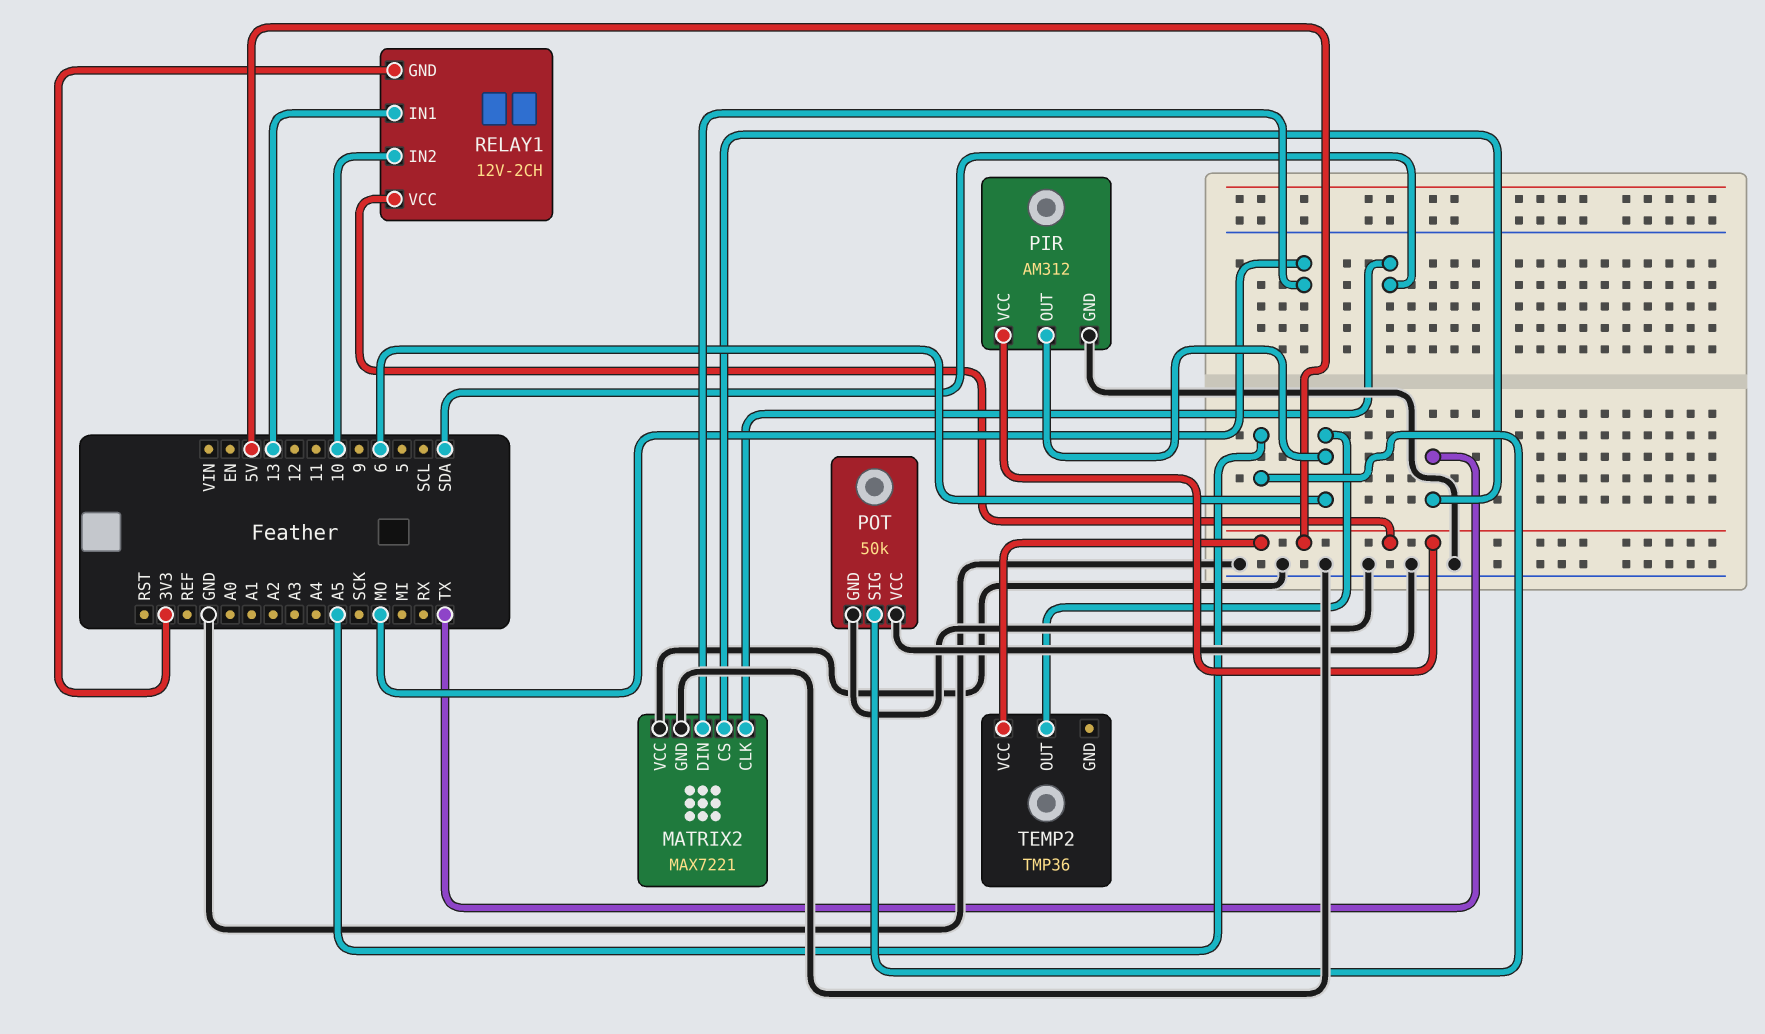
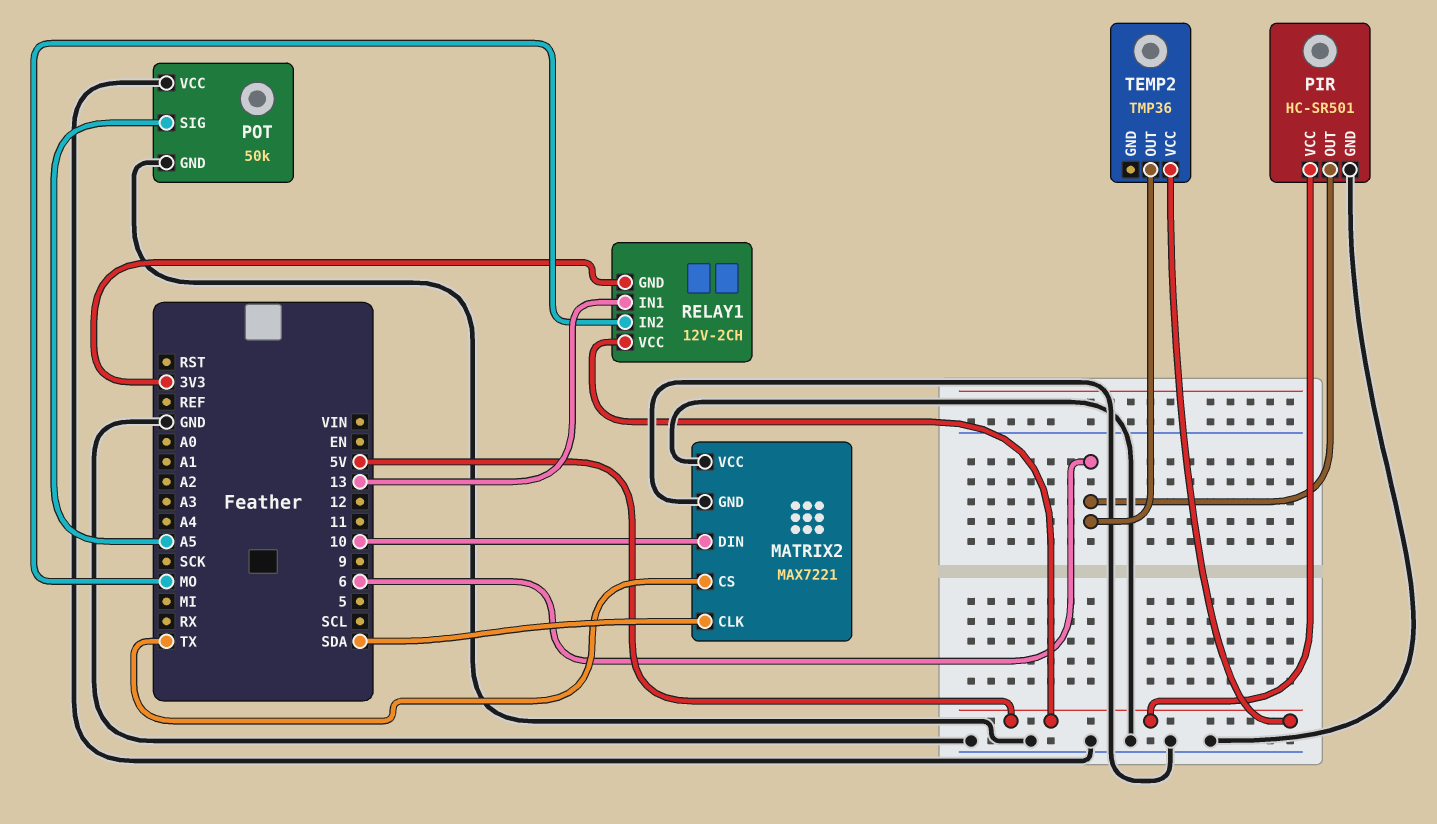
MATRIX2 pin DIN: MO -> 10
PIR: AM312 -> HC-SR501
RELAY1 pin IN2: 10 -> MO

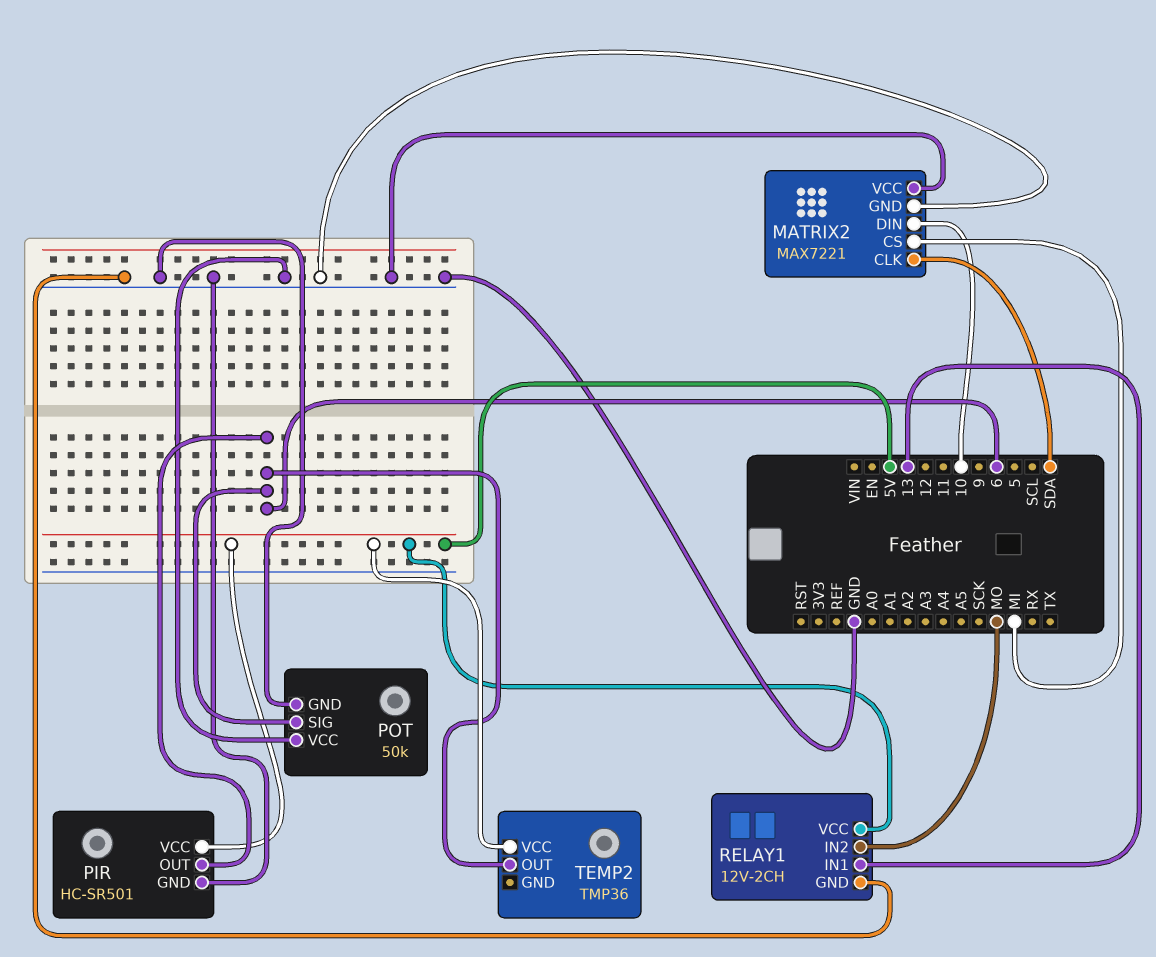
MATRIX2 pin CS: TX -> MI
POT pin SIG: A5 -> 6
RELAY1 pin GND: 3V3 -> GND

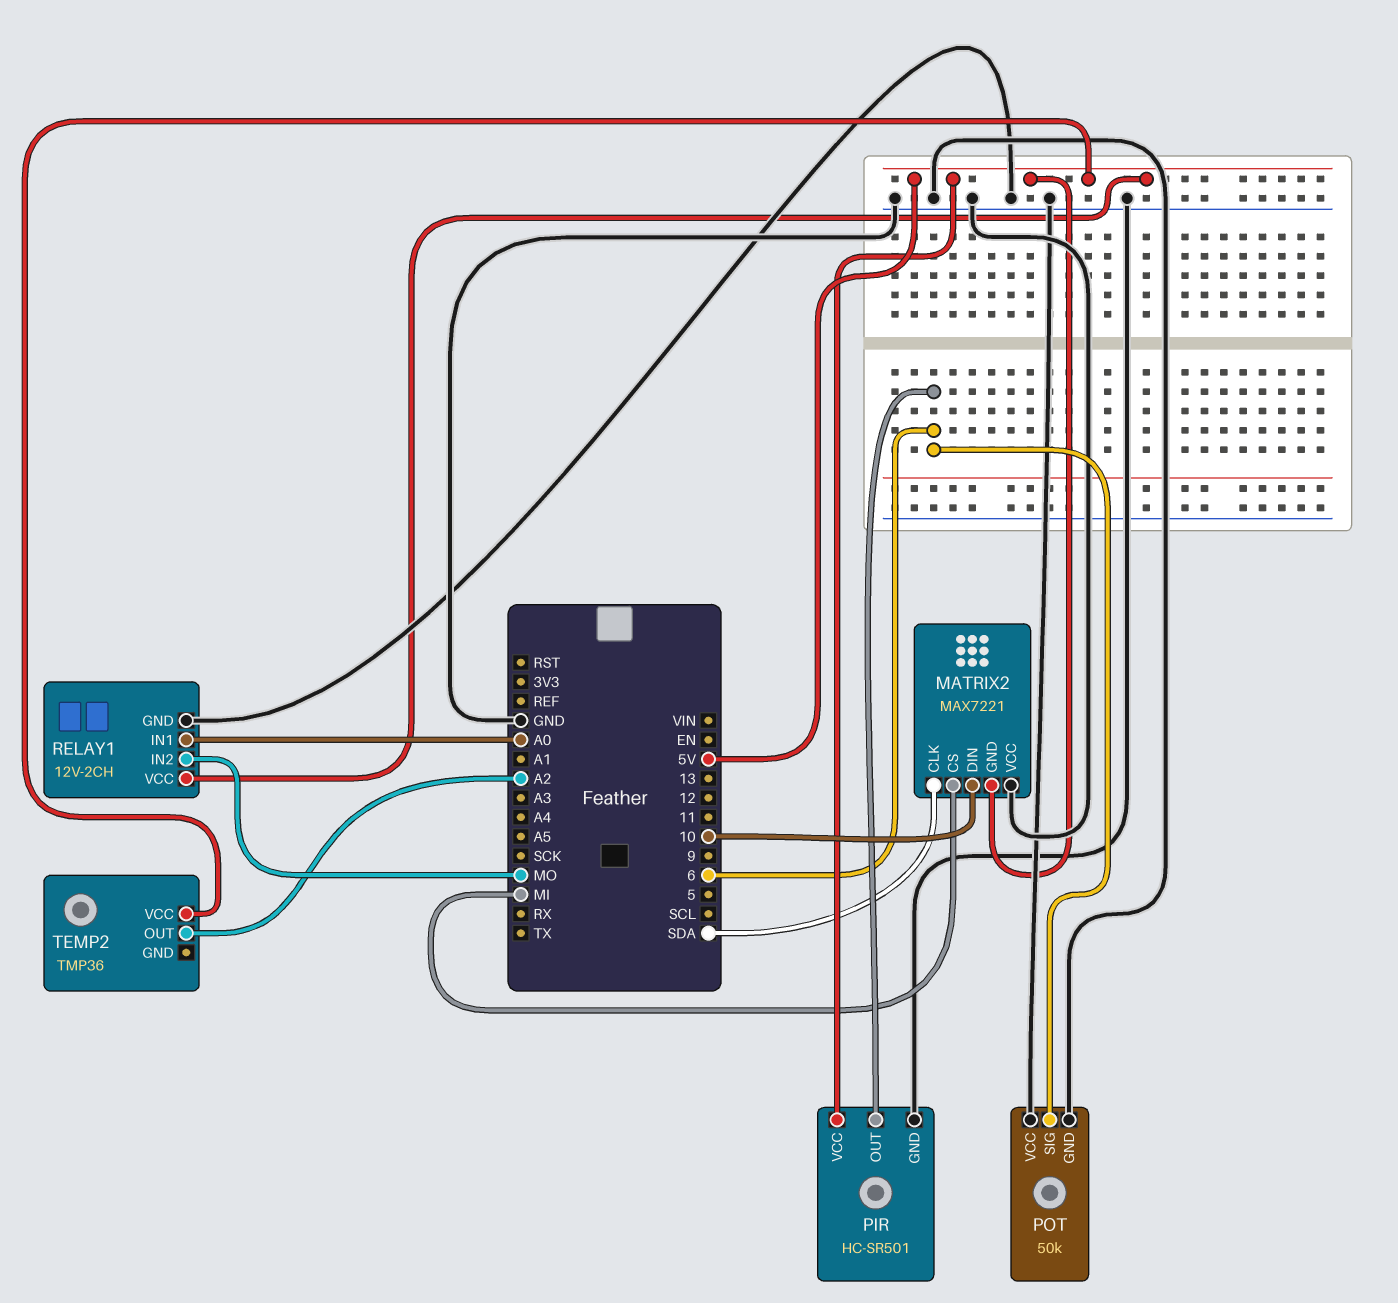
MATRIX2 pin GND: GND -> 5V
RELAY1 pin IN1: 13 -> A0
TEMP2 pin OUT: 6 -> A2

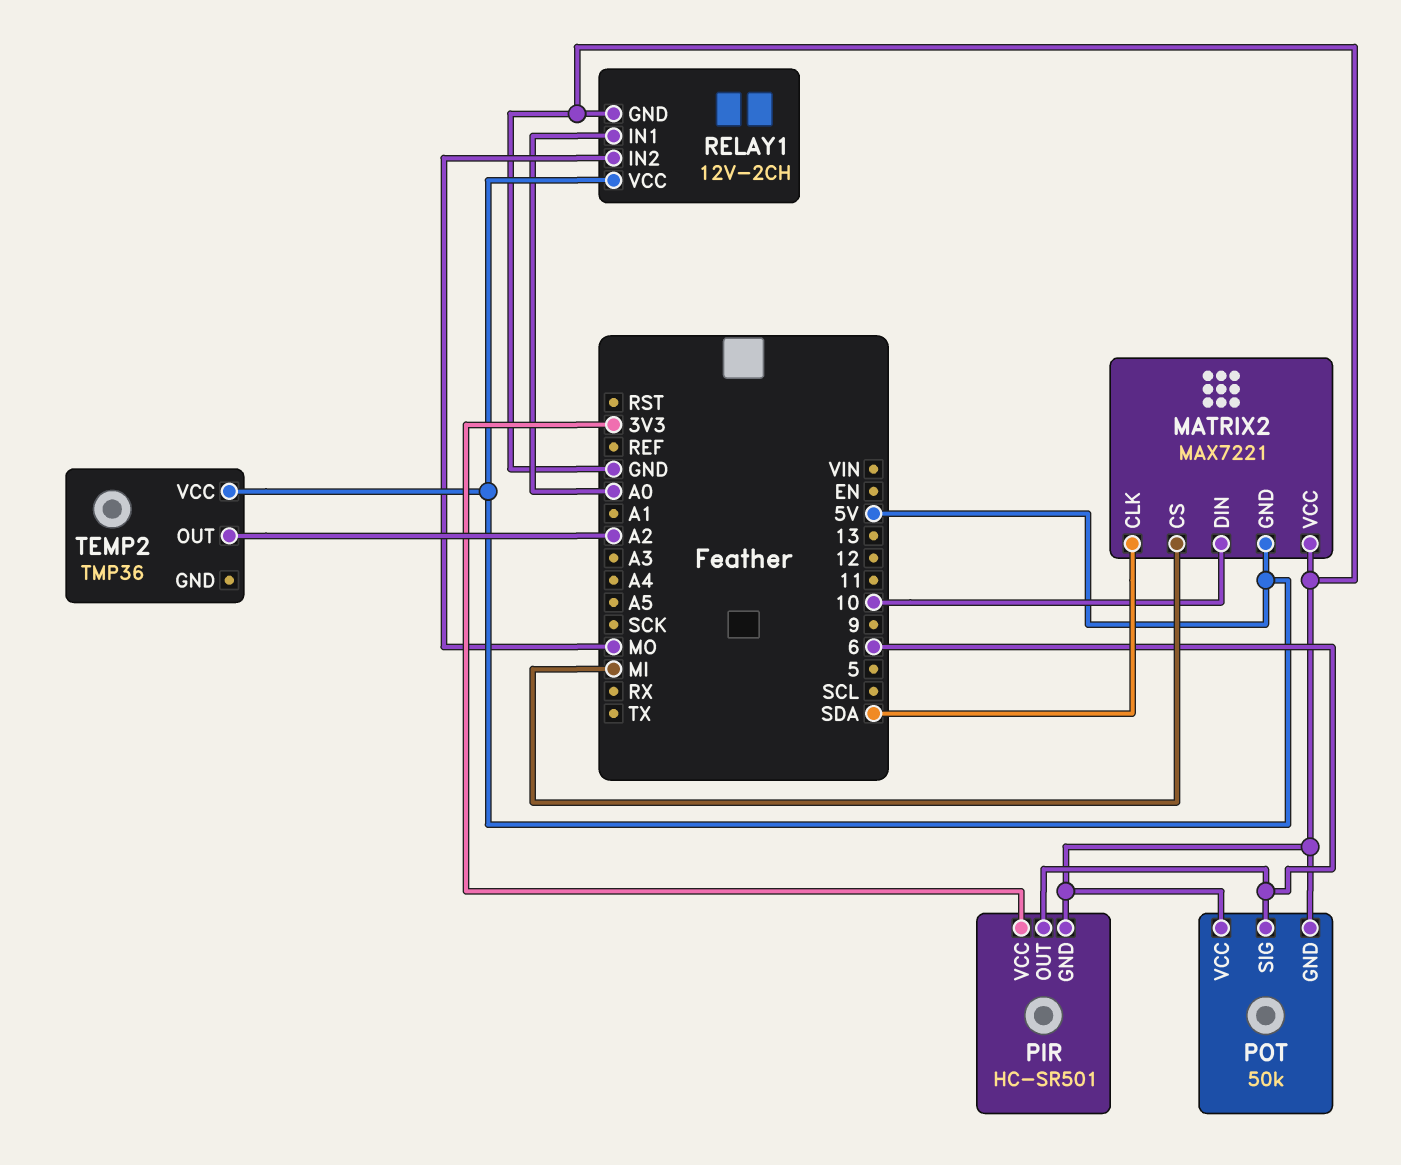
PIR pin VCC: 5V -> 3V3

